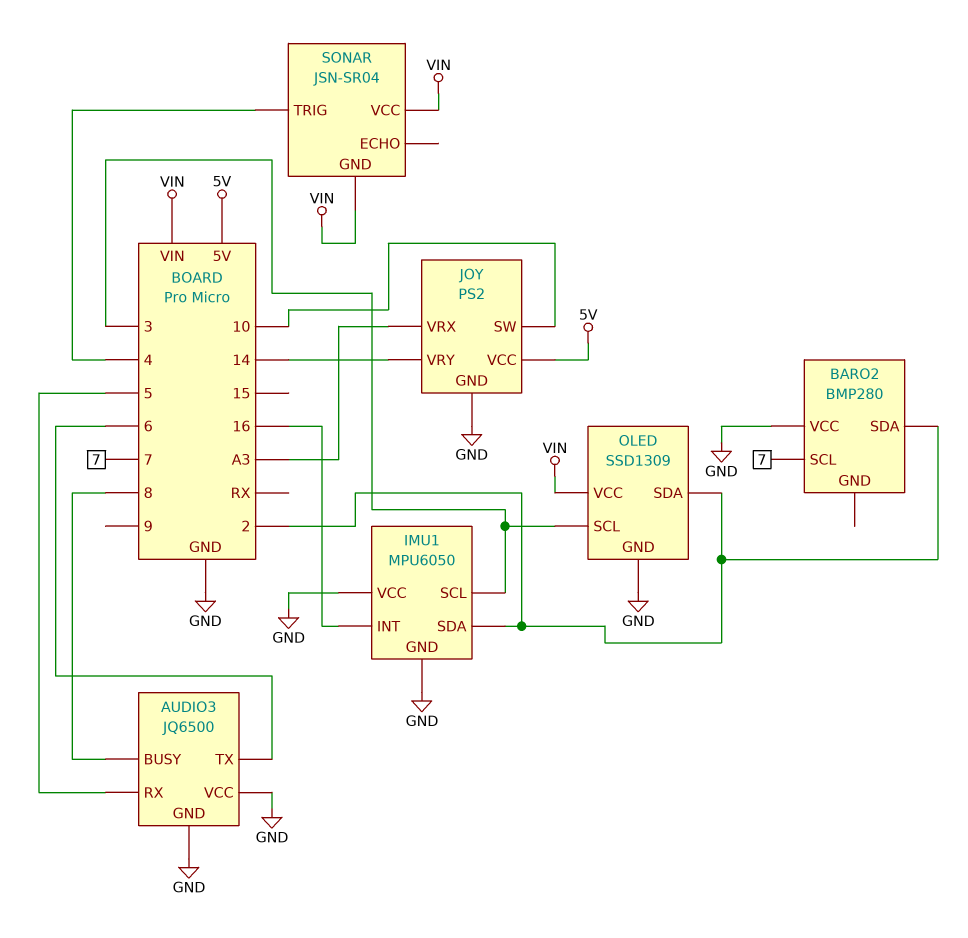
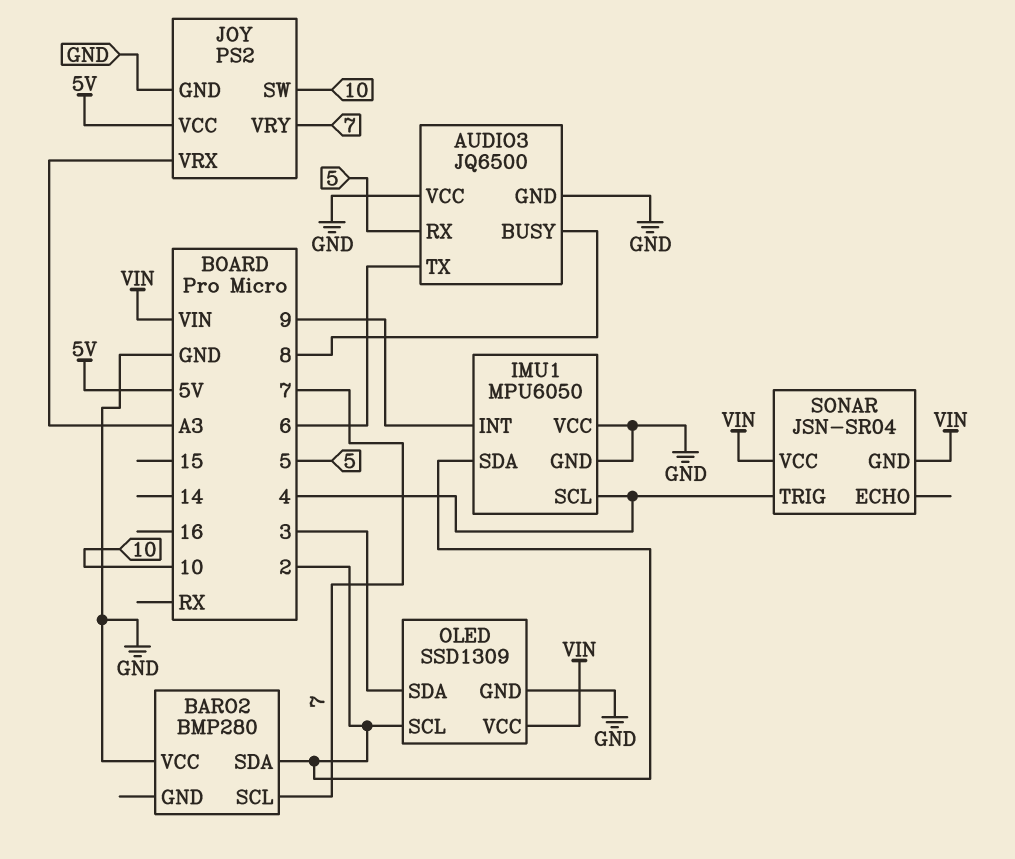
IMU1 pin INT: 16 -> 9
IMU1 pin SCL: 3 -> 4
JOY pin VRY: 14 -> 7
OLED pin SCL: 3 -> 2
OLED pin SDA: 2 -> 3

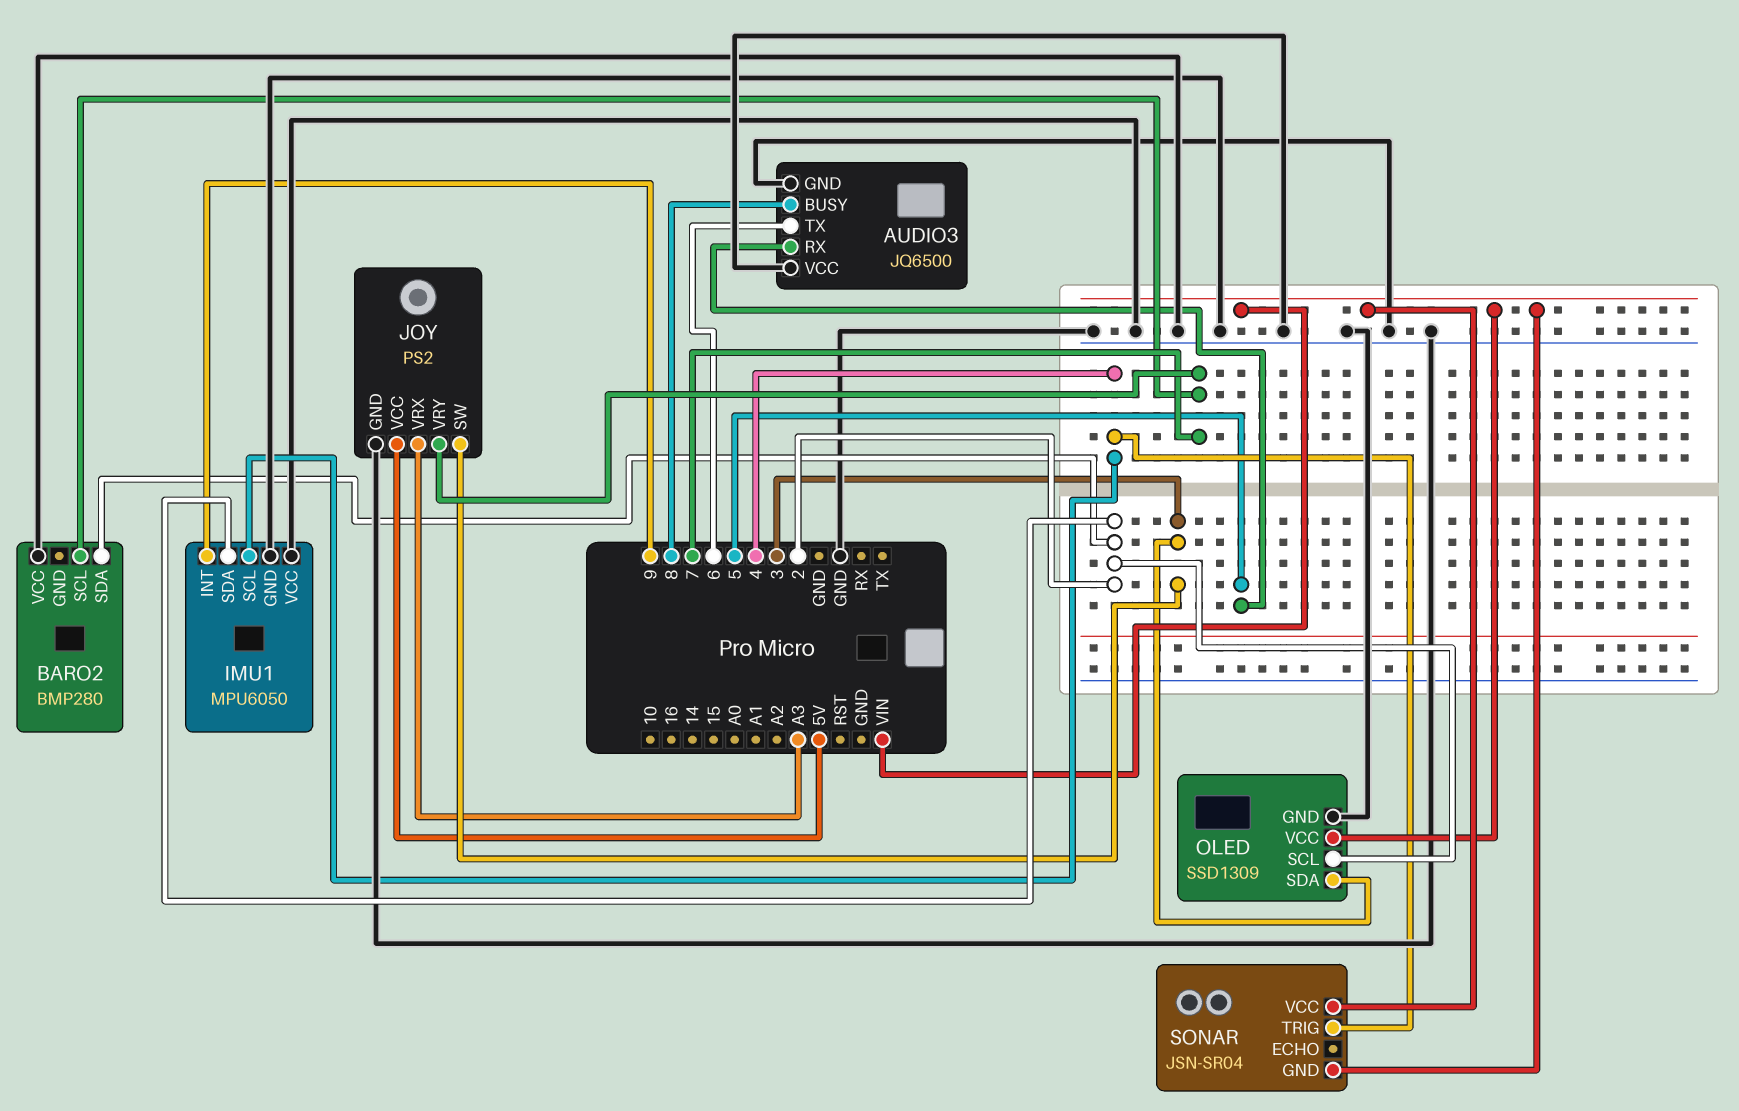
JOY pin SW: 10 -> 3

